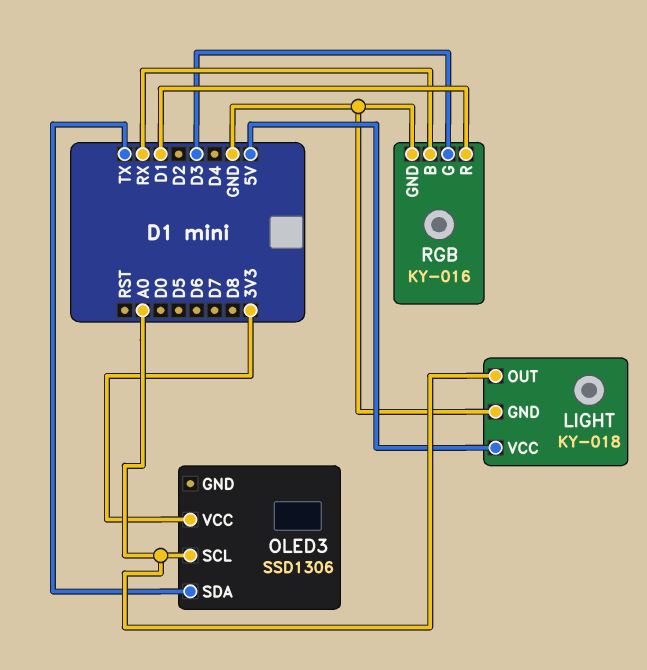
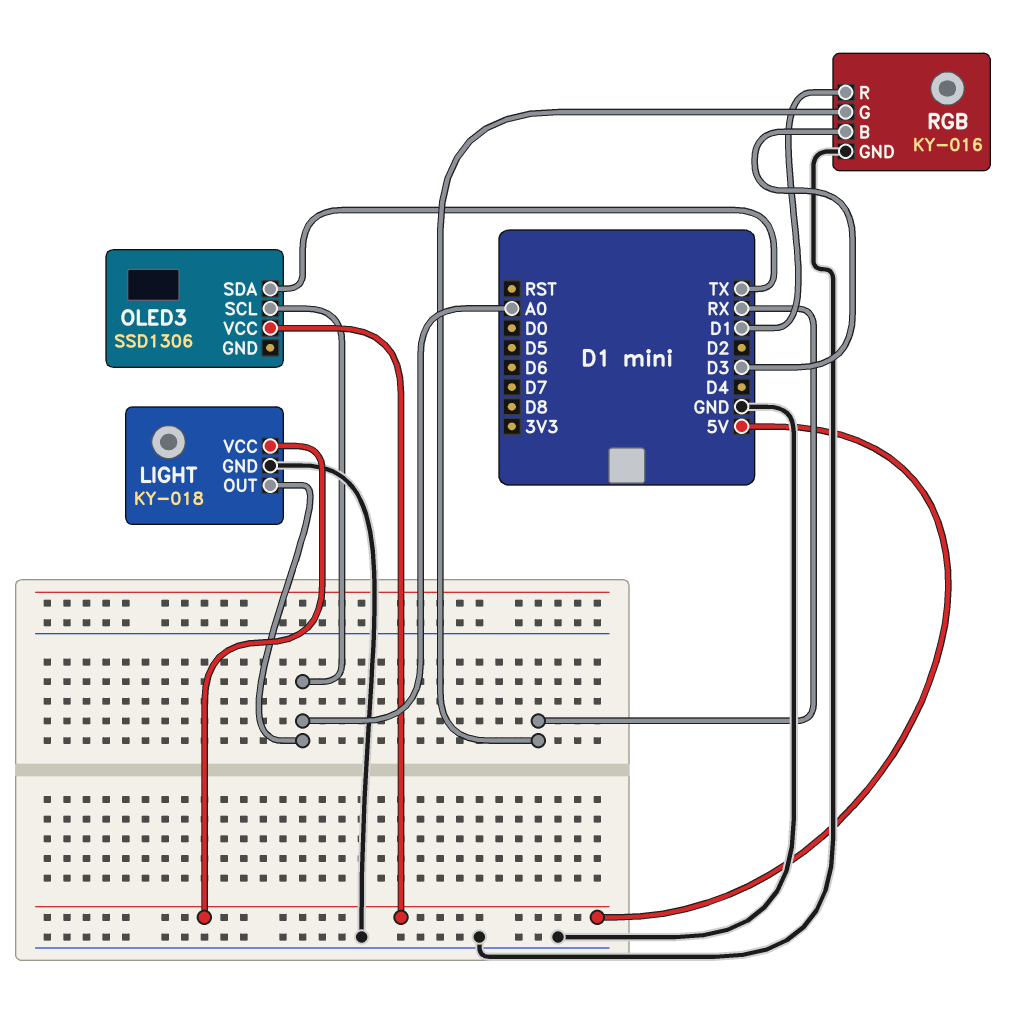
OLED3 pin VCC: 3V3 -> 5V
RGB pin B: RX -> D3
RGB pin G: D3 -> RX

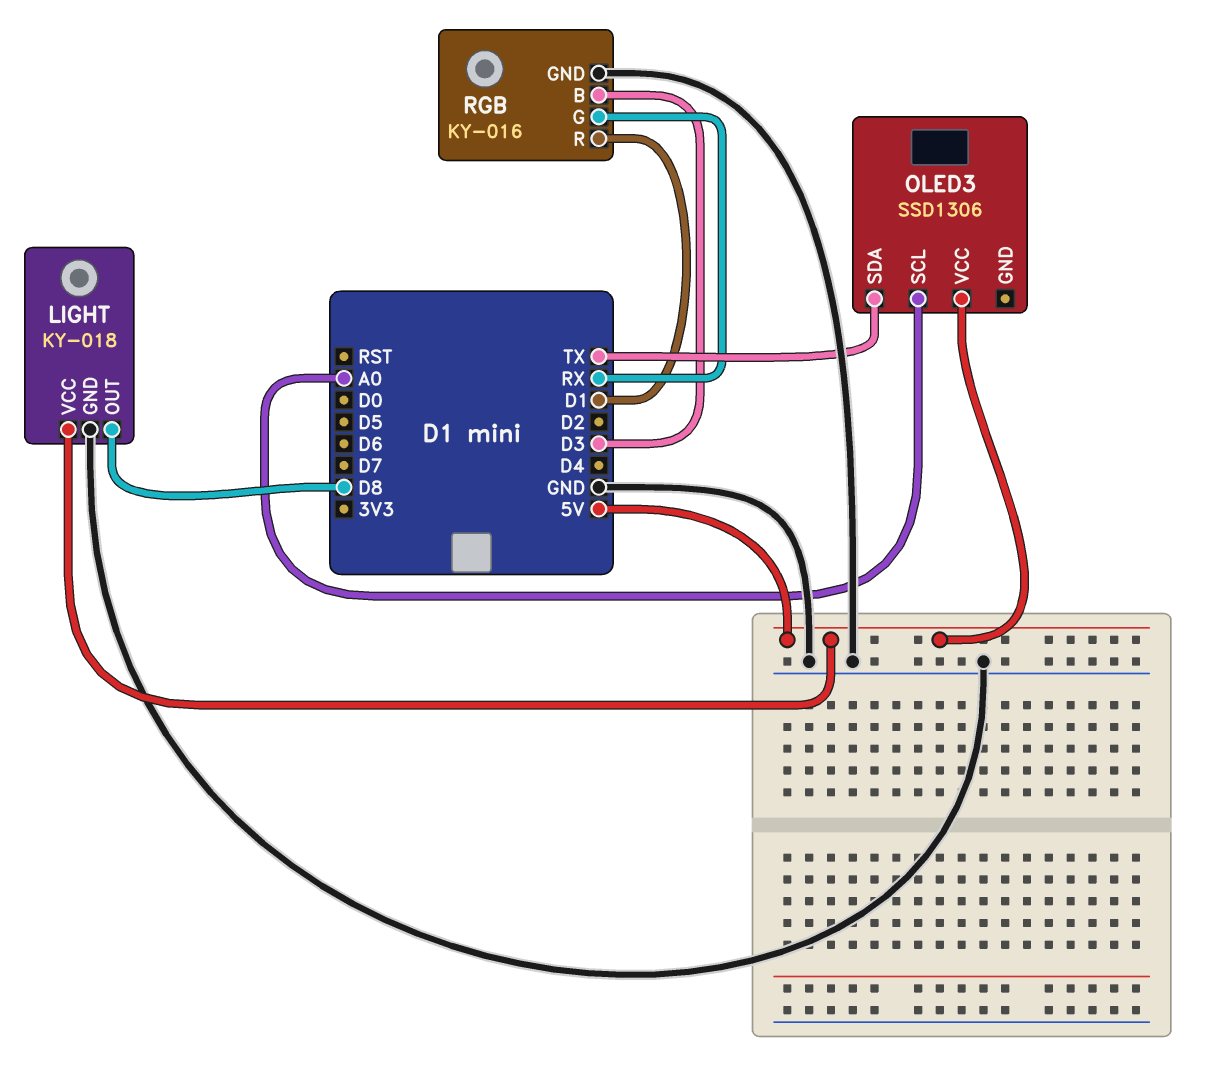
LIGHT pin OUT: A0 -> D8

